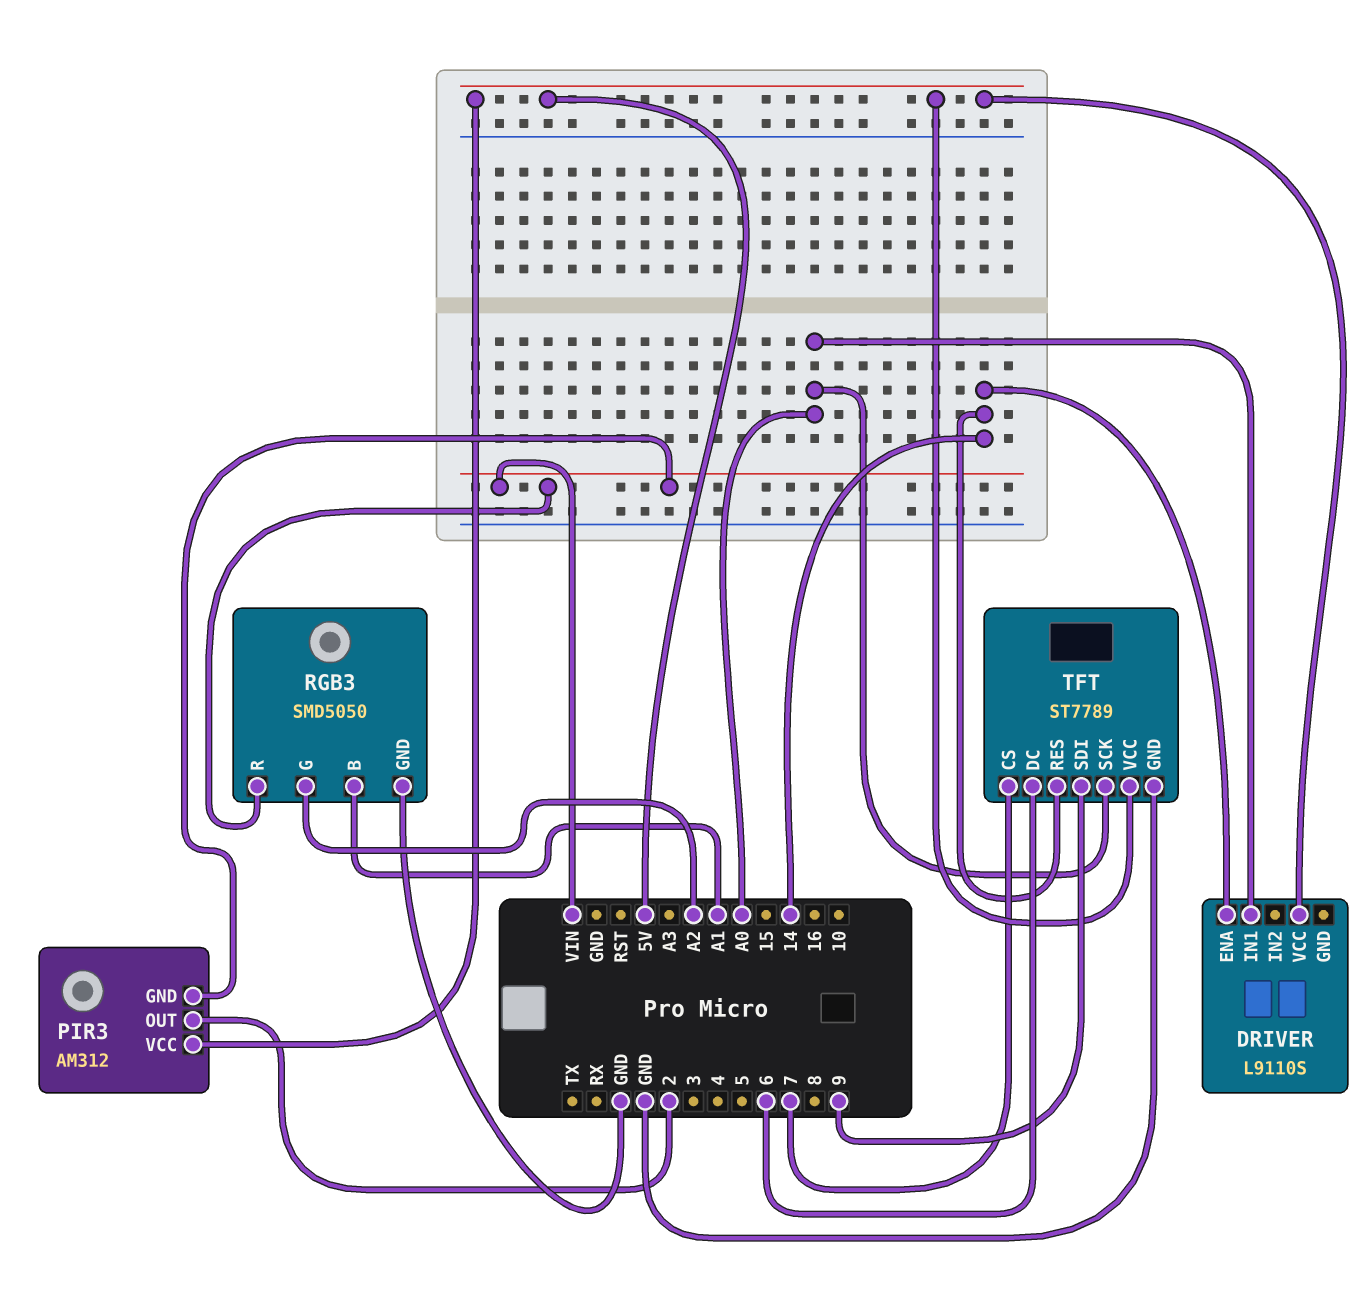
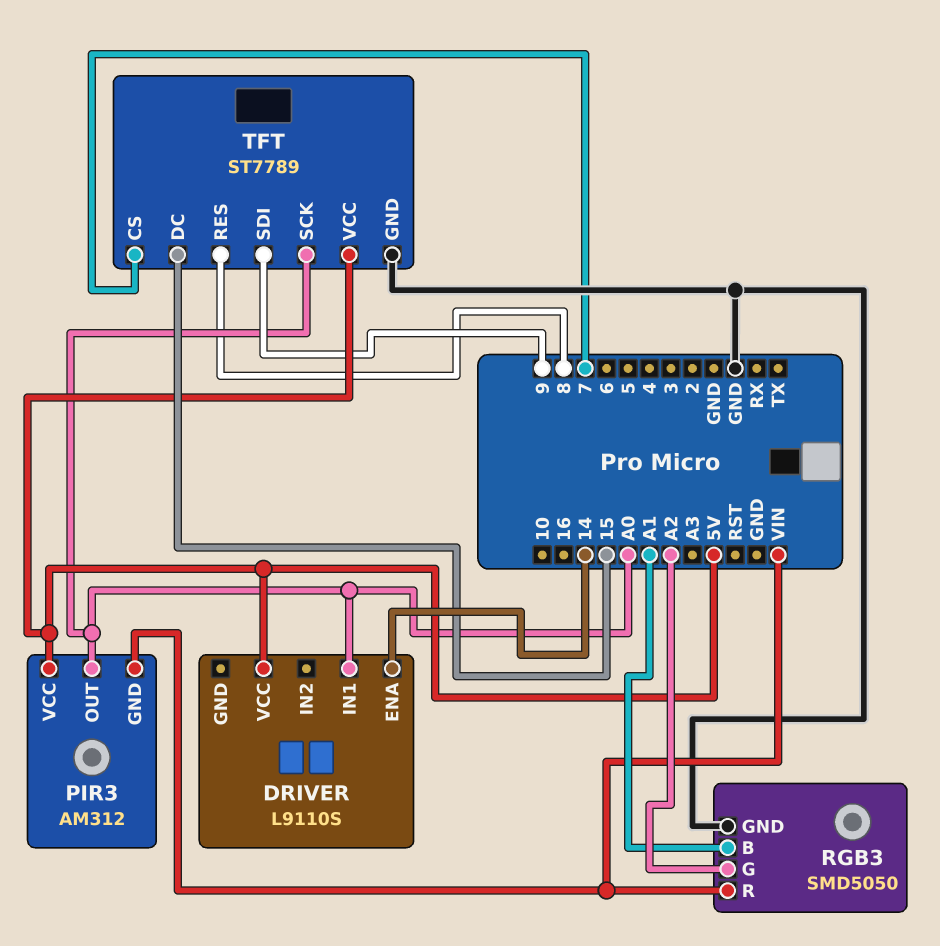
PIR3 pin OUT: 2 -> A0
TFT pin DC: 6 -> 15
TFT pin RES: 14 -> 8

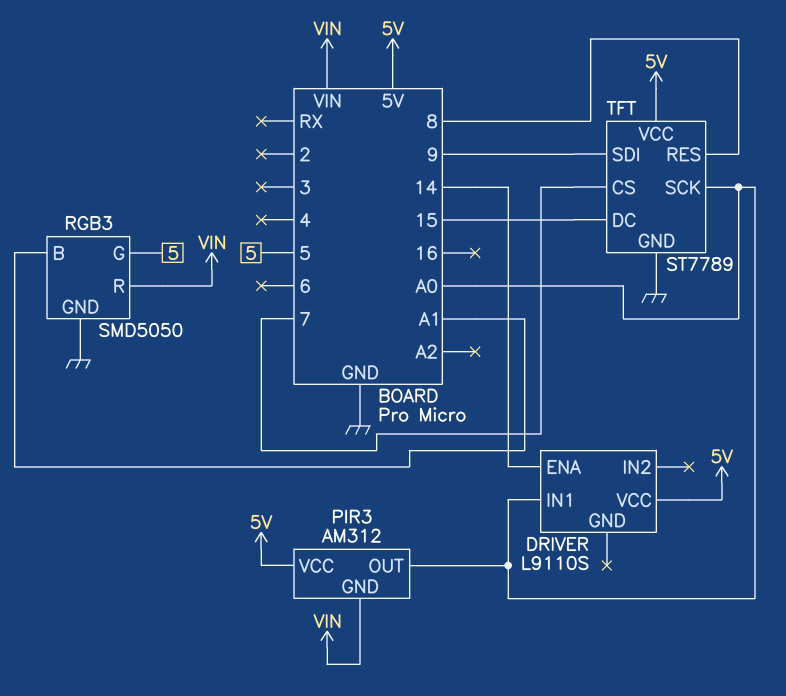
RGB3 pin G: A2 -> 5

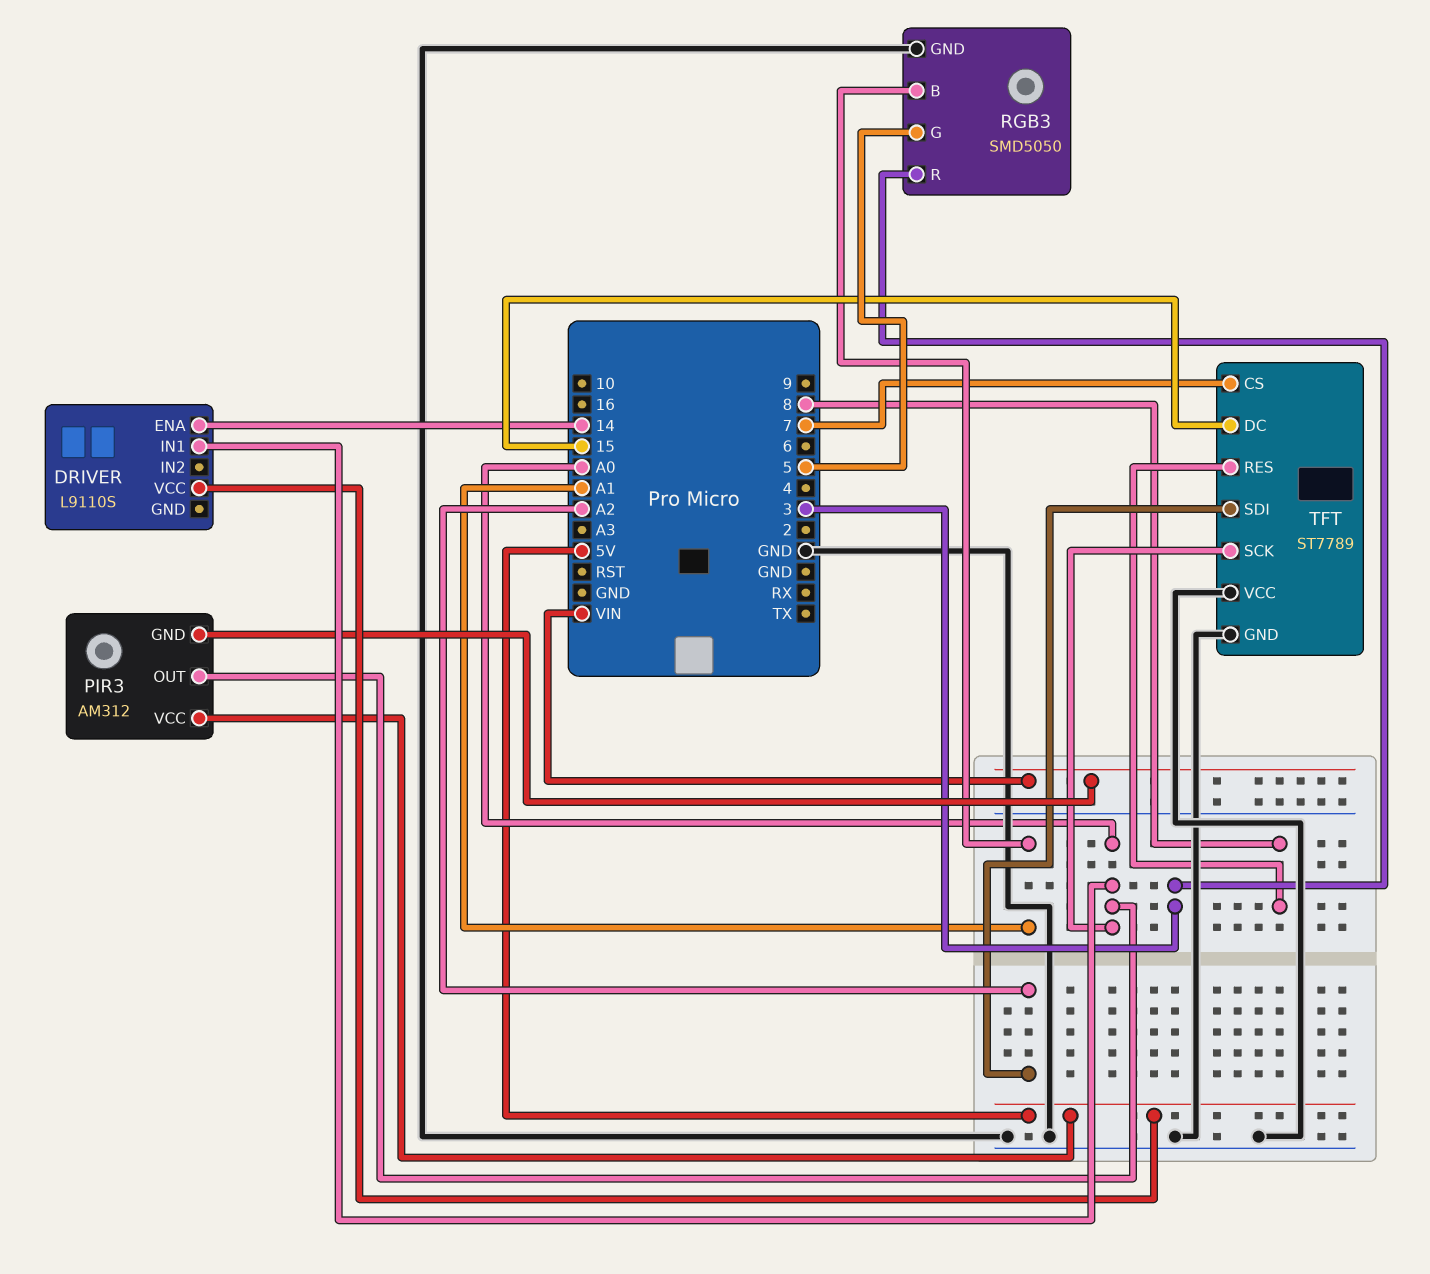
RGB3 pin R: VIN -> 3
TFT pin SDI: 9 -> A2
TFT pin VCC: 5V -> GND

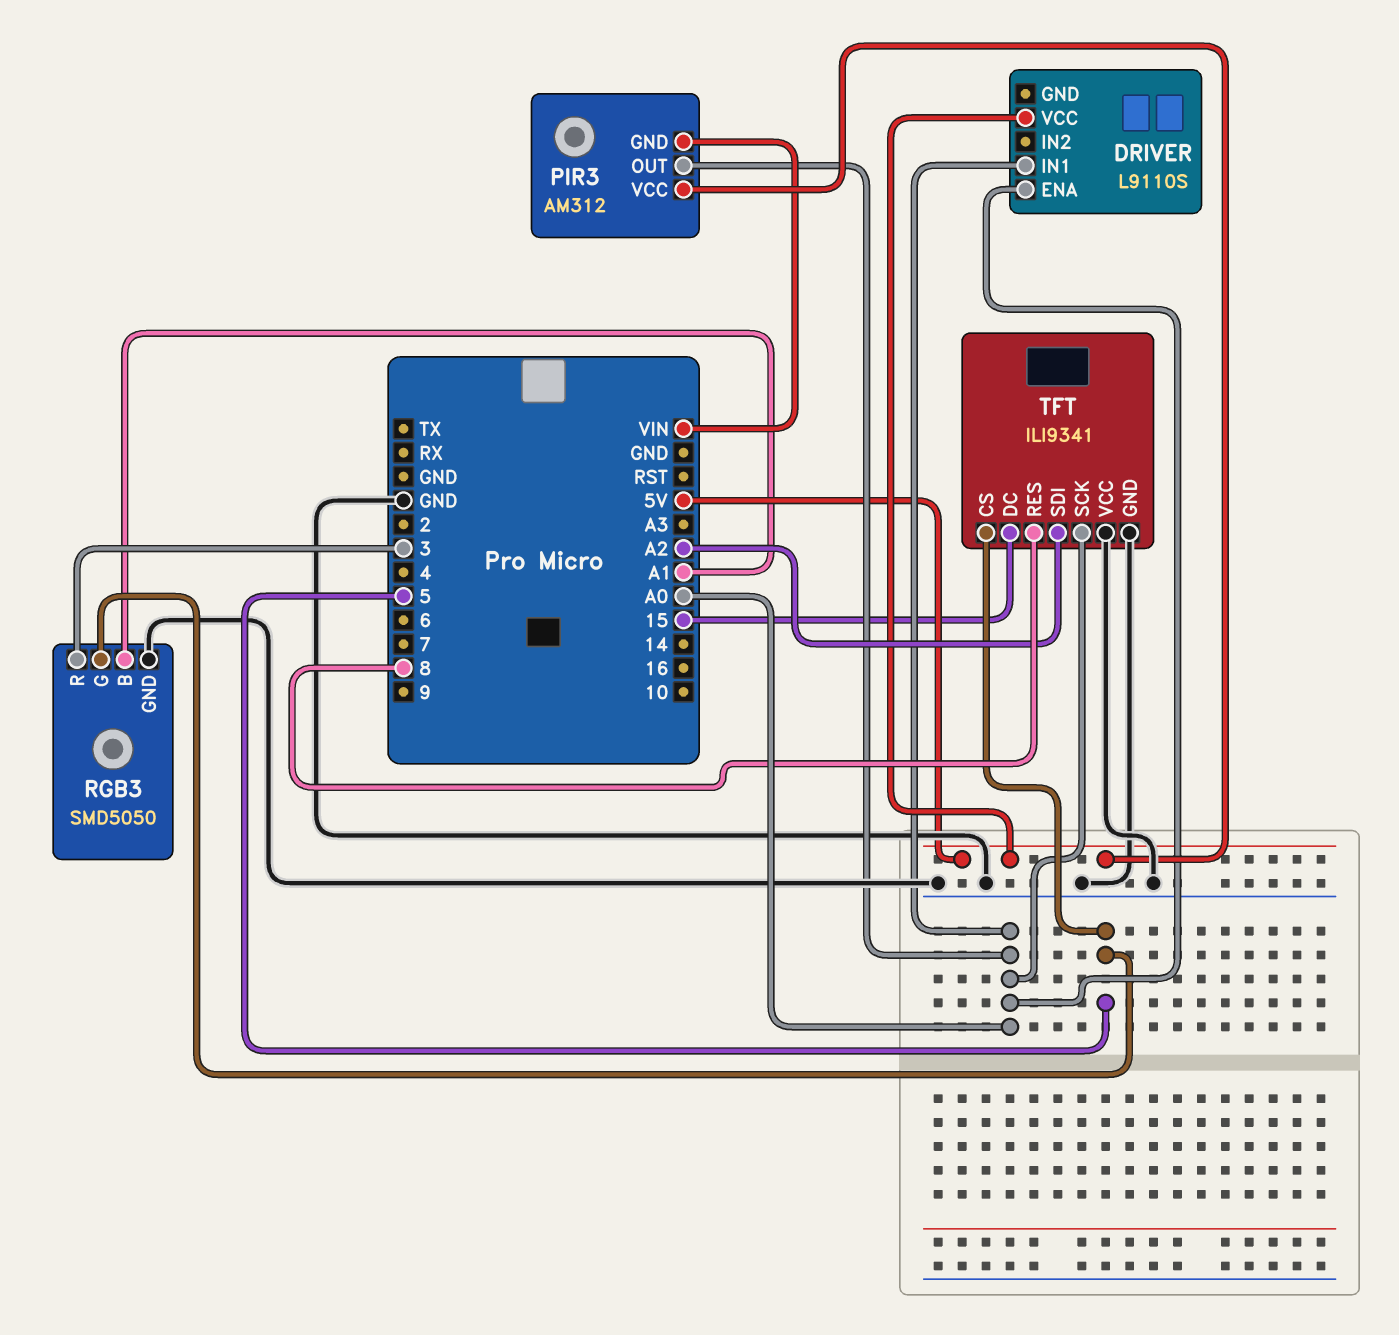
DRIVER pin ENA: 14 -> A0
TFT: ST7789 -> ILI9341
TFT pin CS: 7 -> 5

